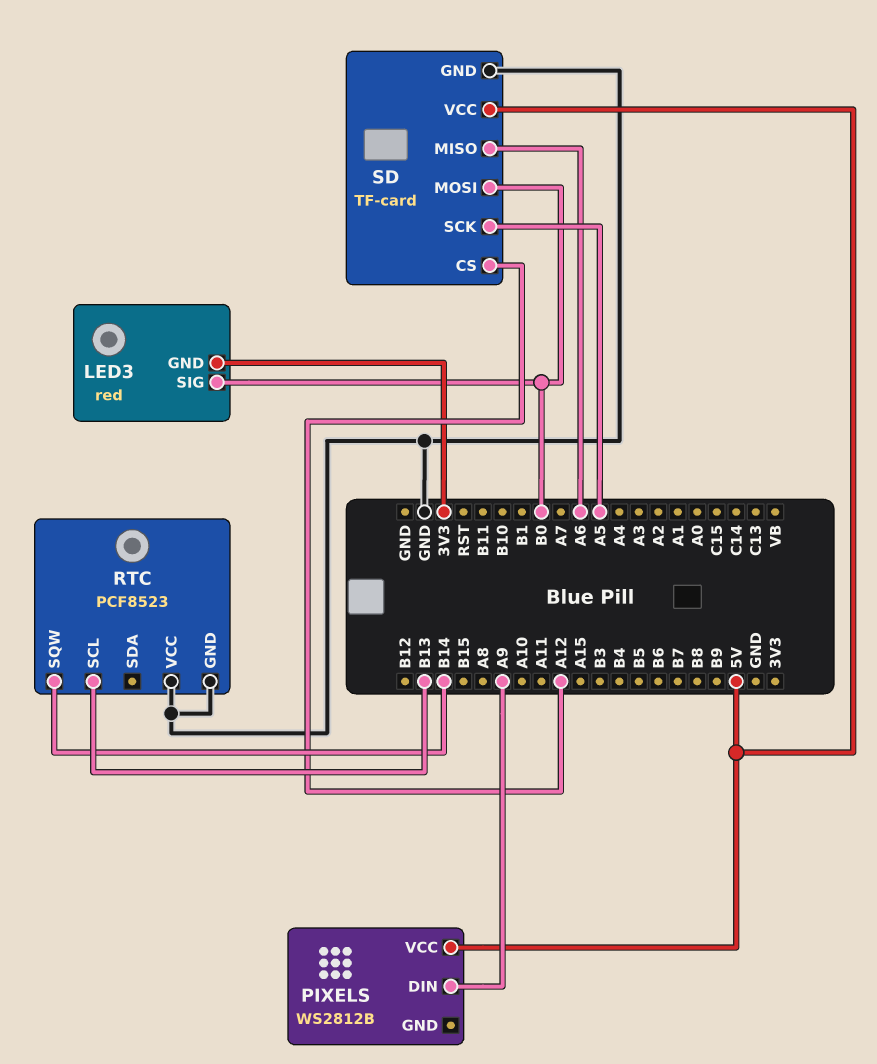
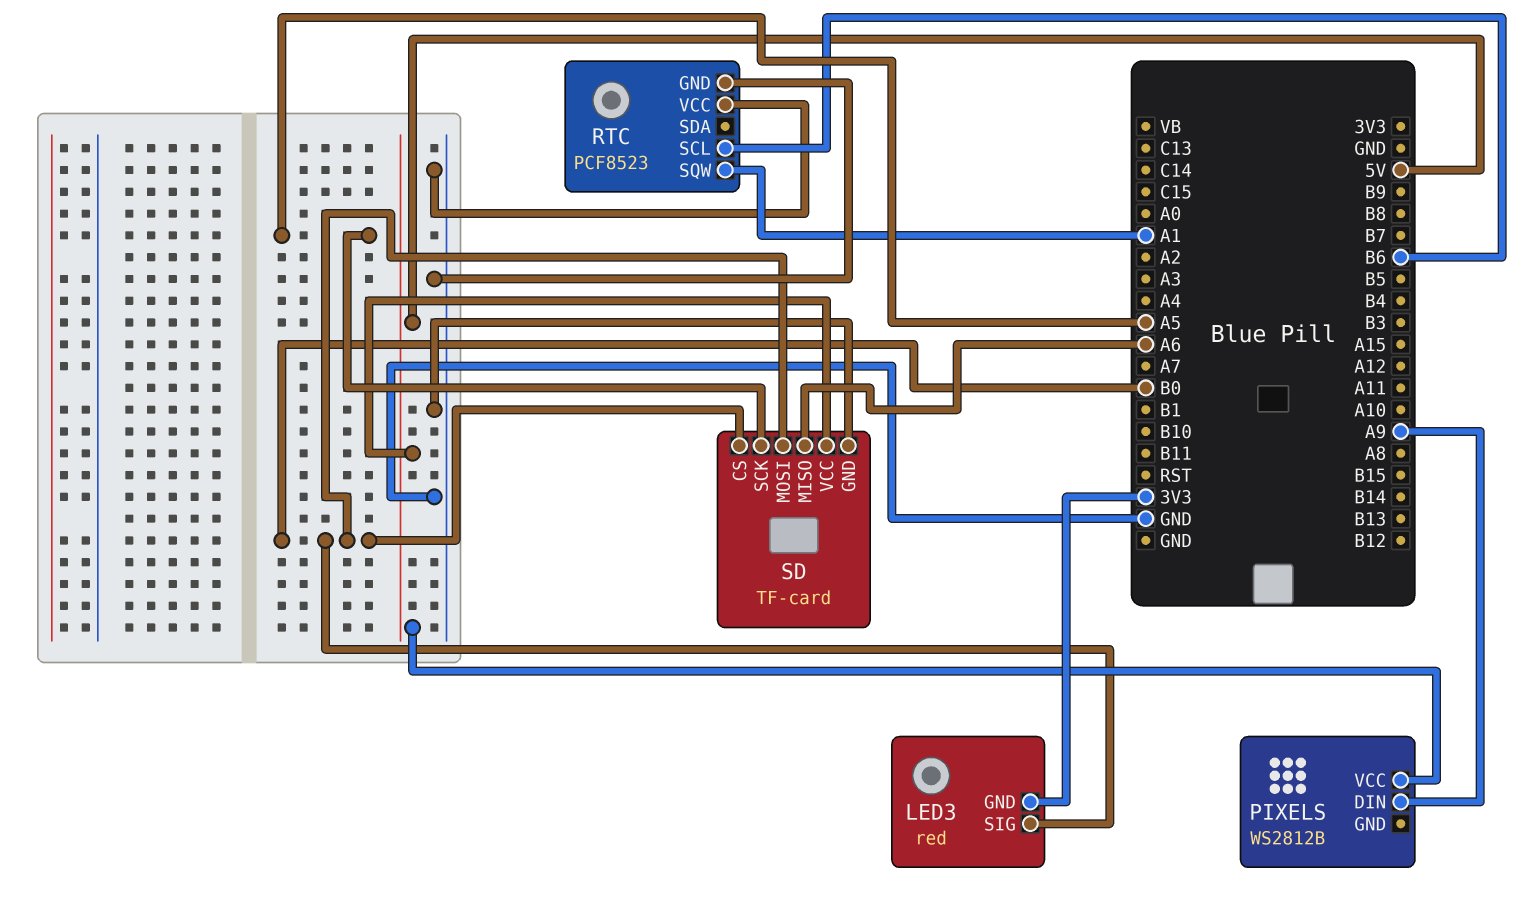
RTC pin SCL: B13 -> B6
RTC pin SQW: B14 -> A1
SD pin CS: A12 -> B0

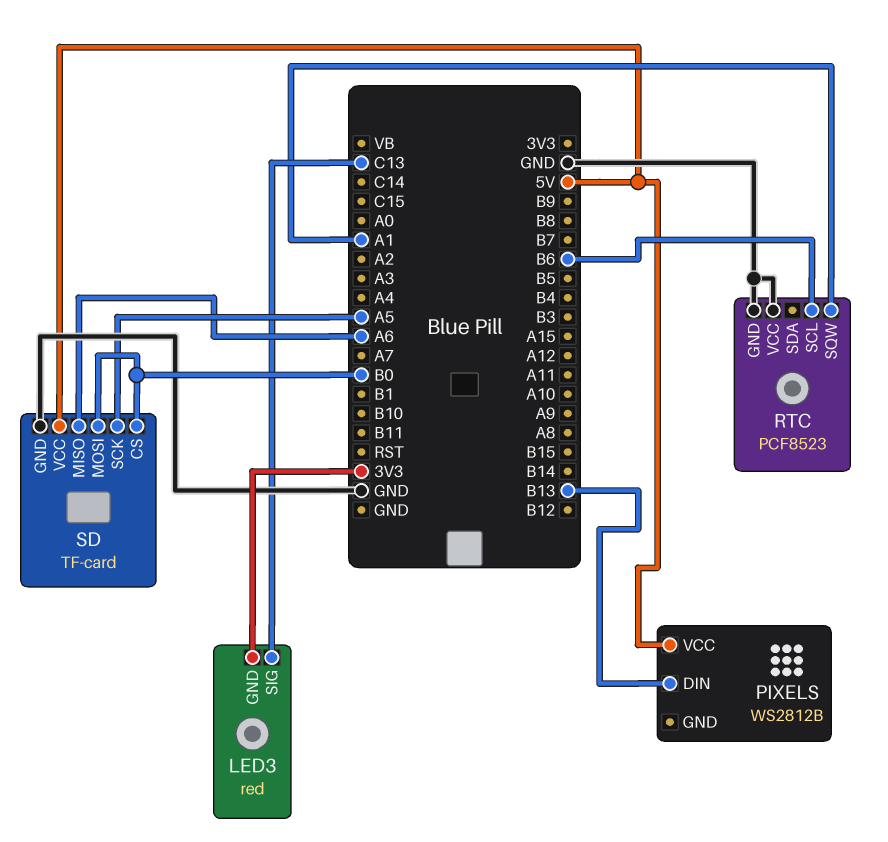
LED3 pin SIG: B0 -> C13
PIXELS pin DIN: A9 -> B13

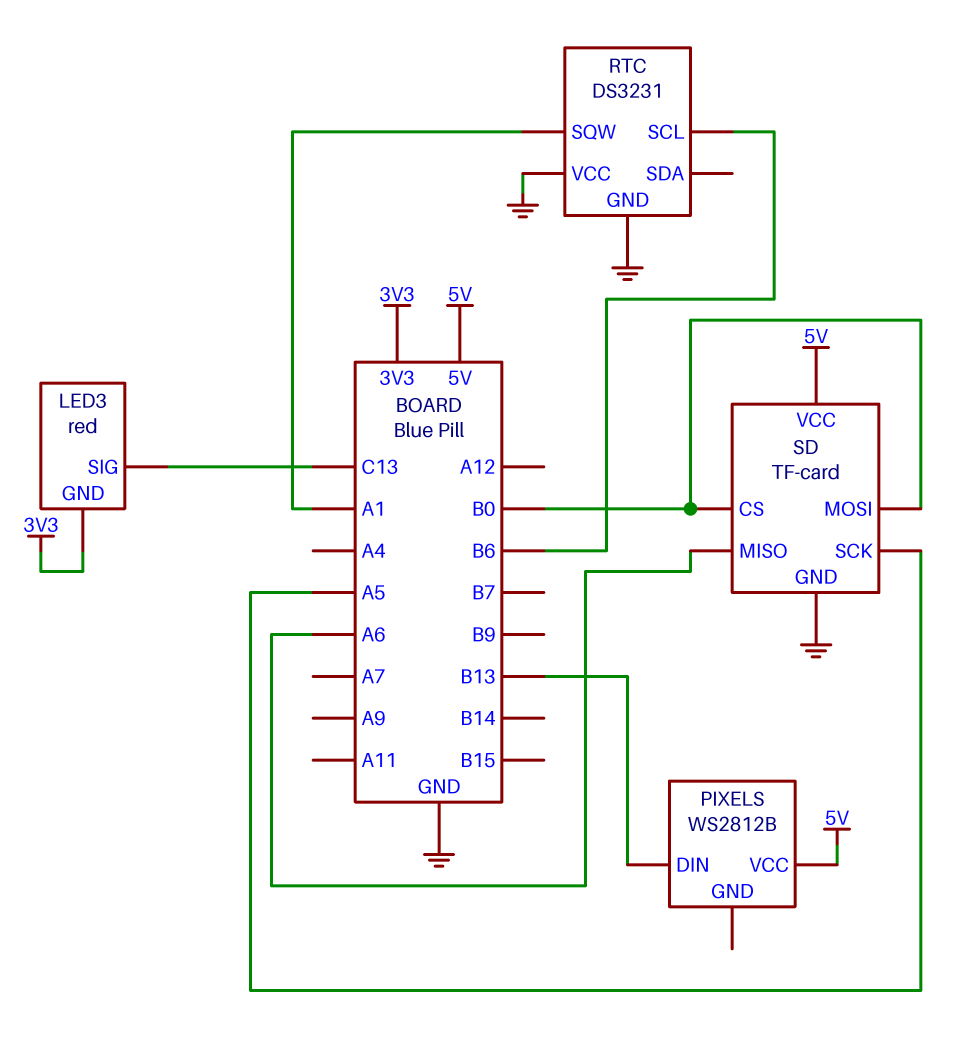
RTC: PCF8523 -> DS3231

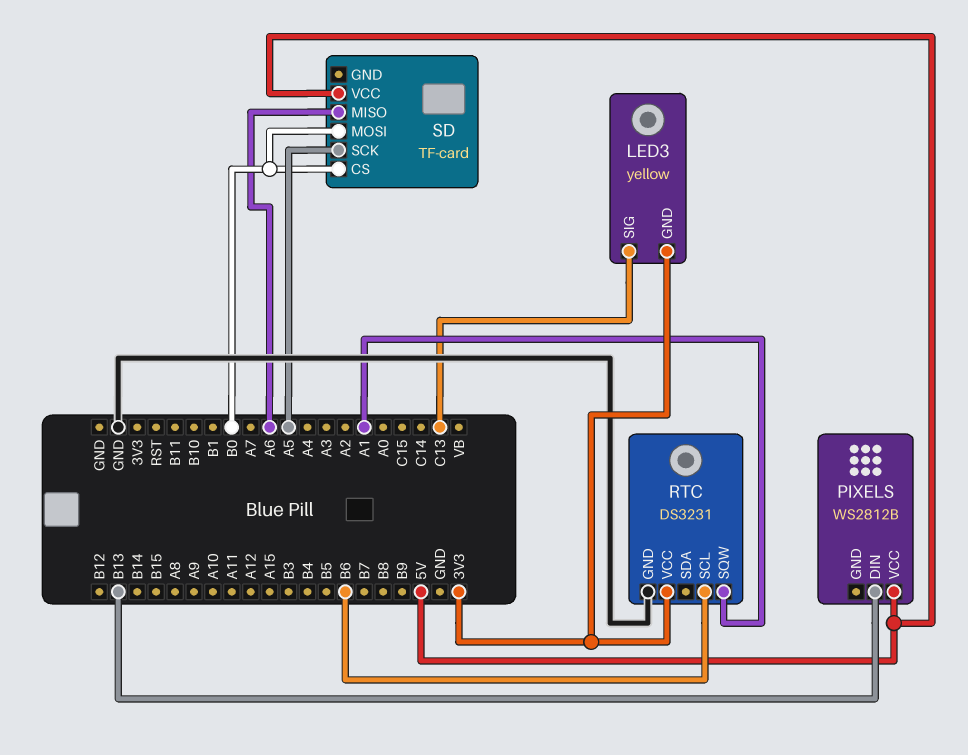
LED3: red -> yellow
RTC pin VCC: GND -> 3V3
SD pin GND: GND -> none

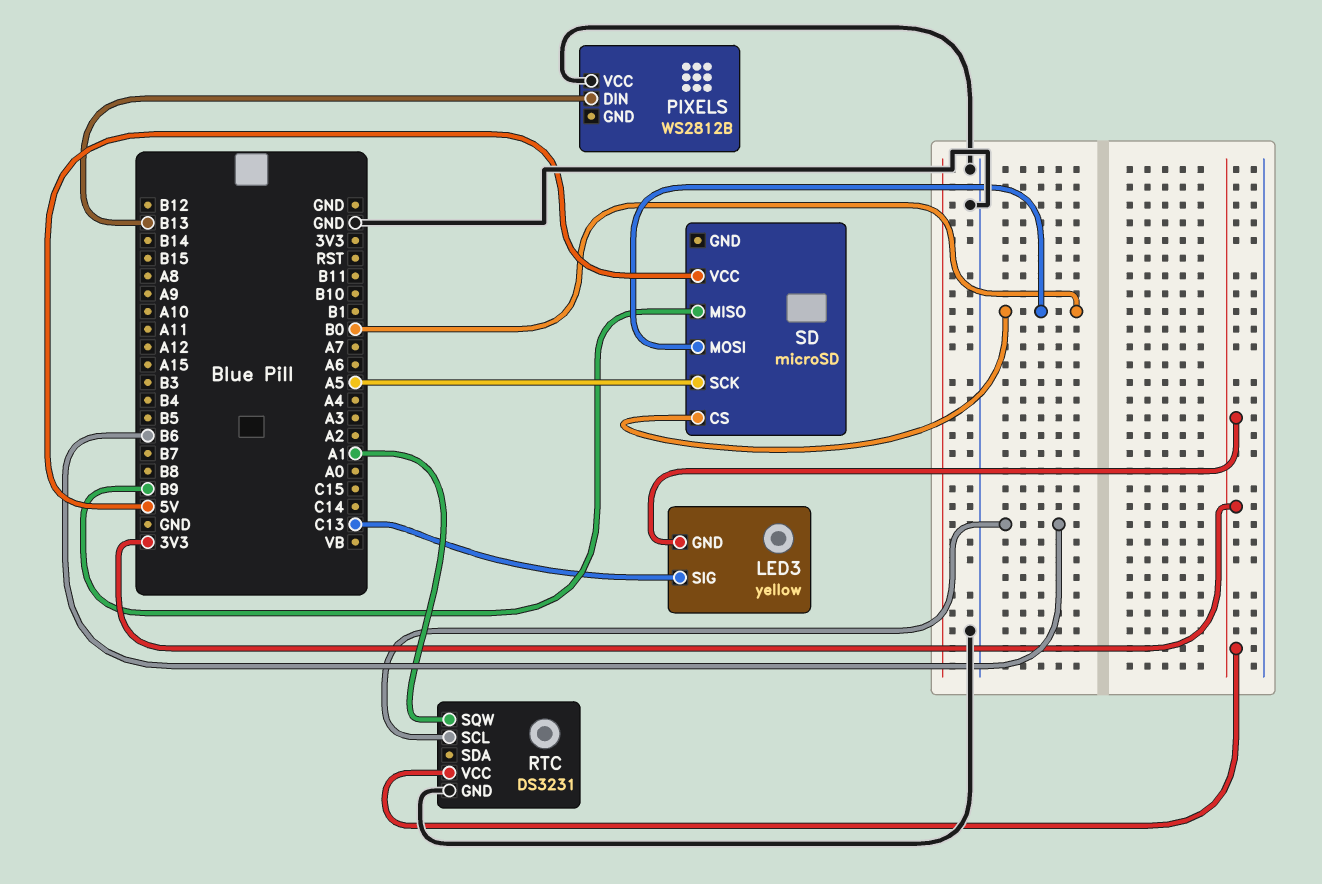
PIXELS pin VCC: 5V -> GND
SD: TF-card -> microSD
SD pin MISO: A6 -> B9

